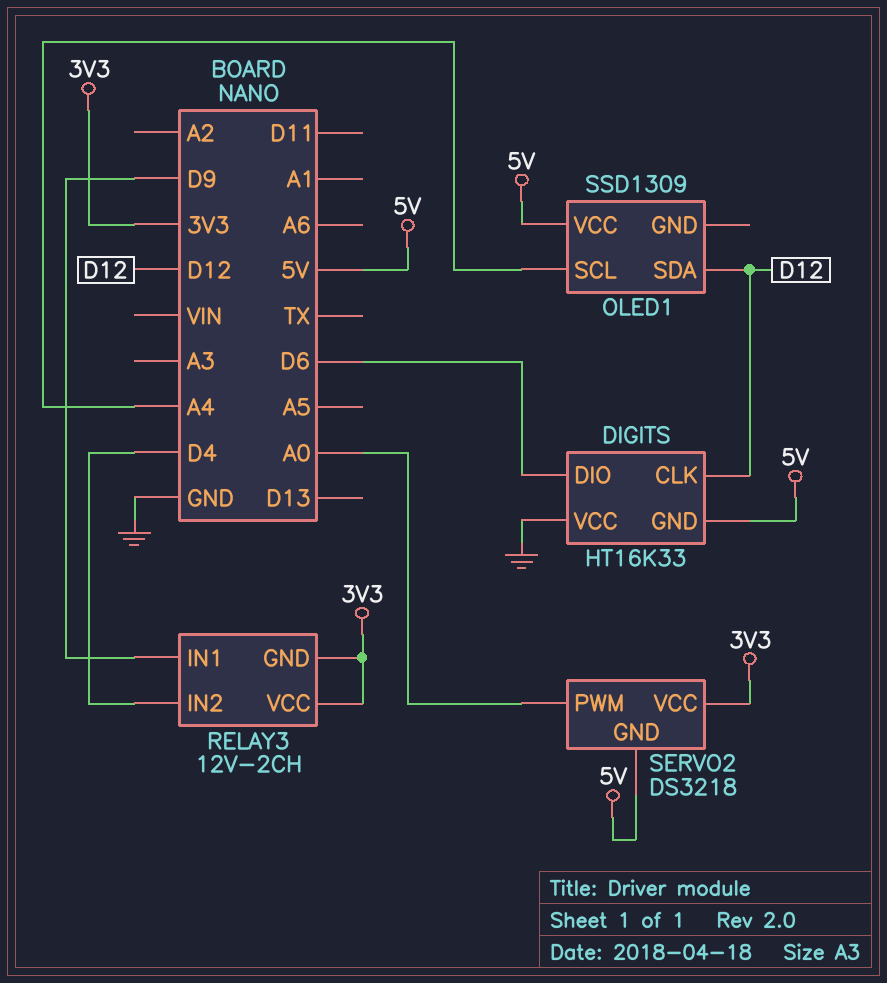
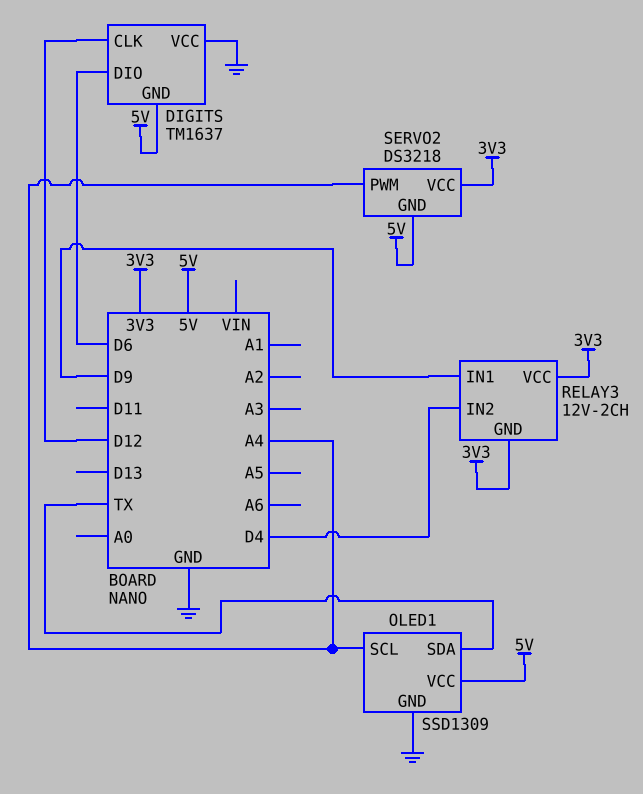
DIGITS: HT16K33 -> TM1637
OLED1 pin GND: none -> GND
OLED1 pin SDA: D12 -> TX
SERVO2 pin PWM: A0 -> A4

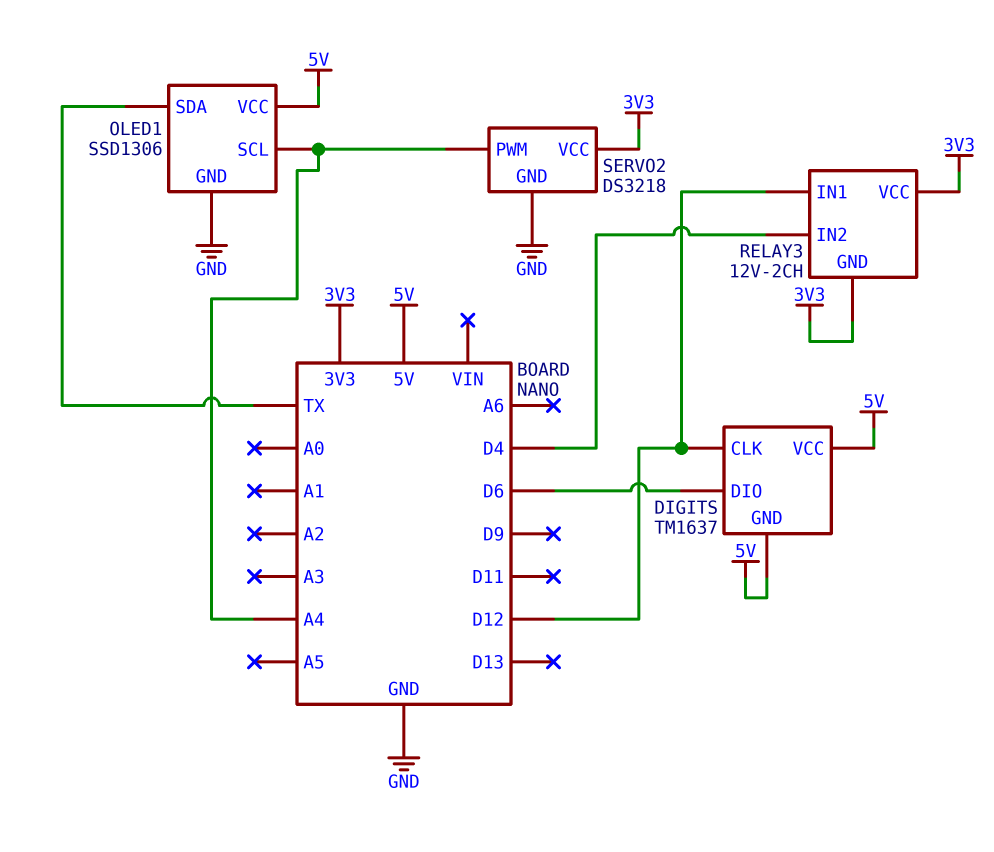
DIGITS pin VCC: GND -> 5V
OLED1: SSD1309 -> SSD1306
RELAY3 pin IN1: D9 -> D12
SERVO2 pin GND: 5V -> GND

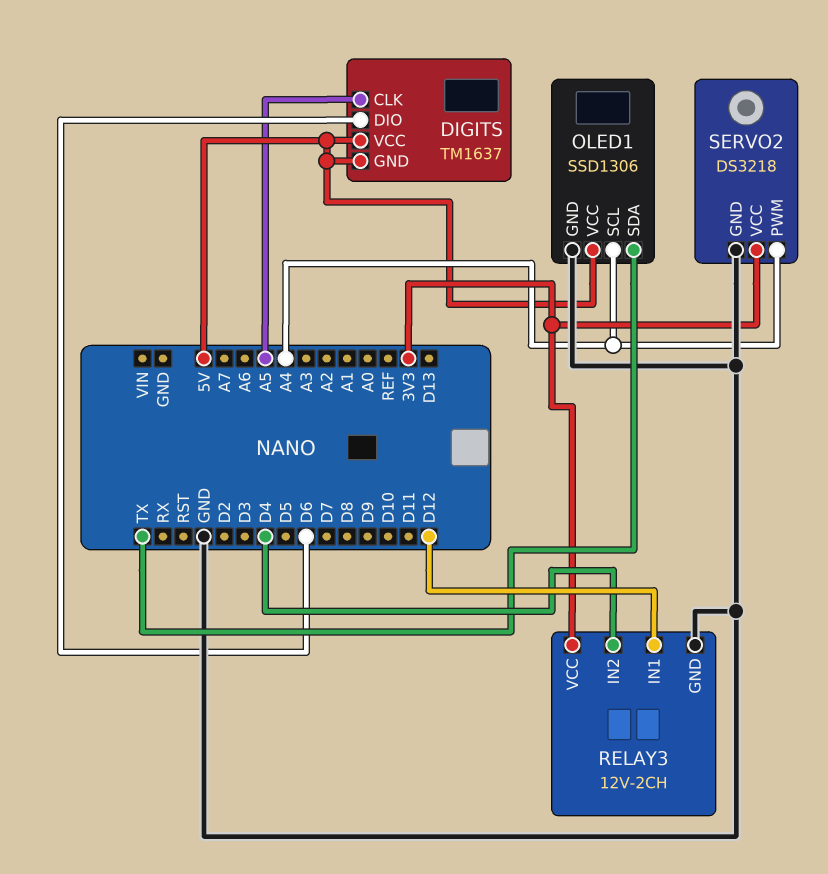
DIGITS pin CLK: D12 -> A5
RELAY3 pin GND: 3V3 -> GND

